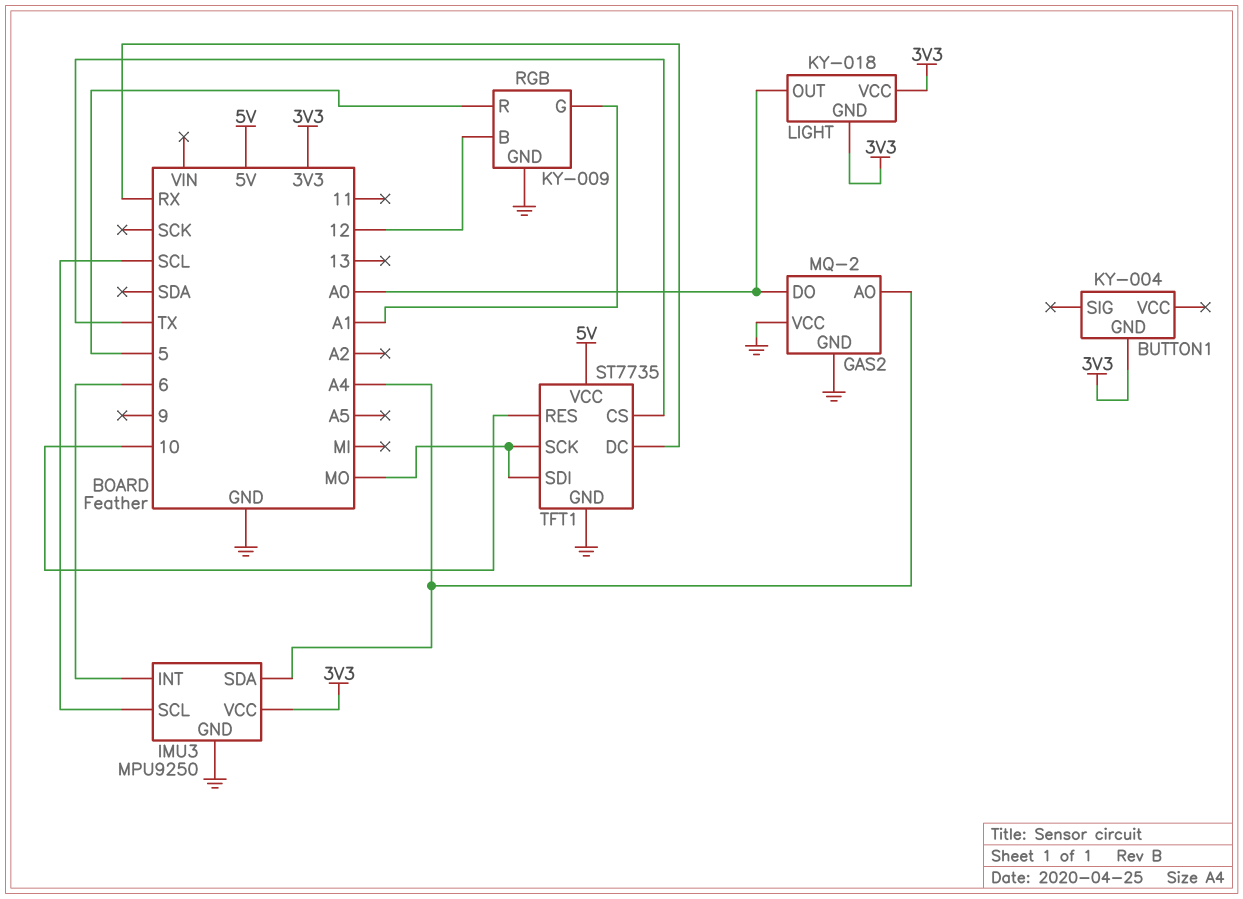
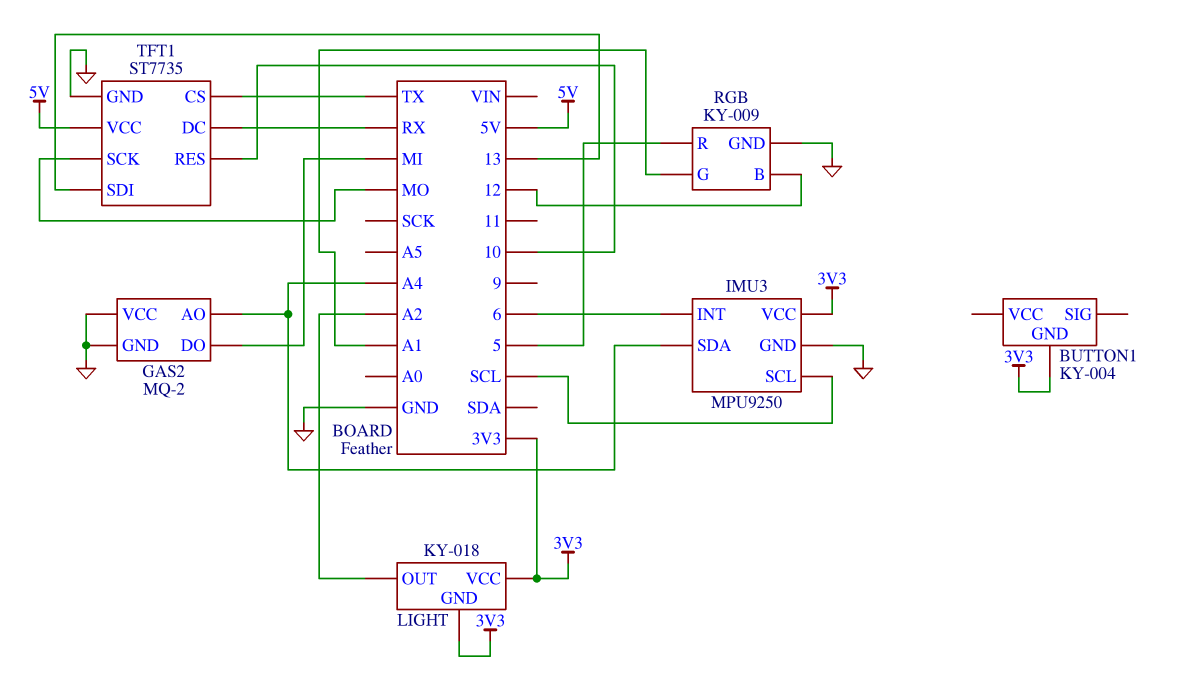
GAS2 pin DO: A0 -> MI
LIGHT pin OUT: A0 -> A2
TFT1 pin SDI: MO -> 13

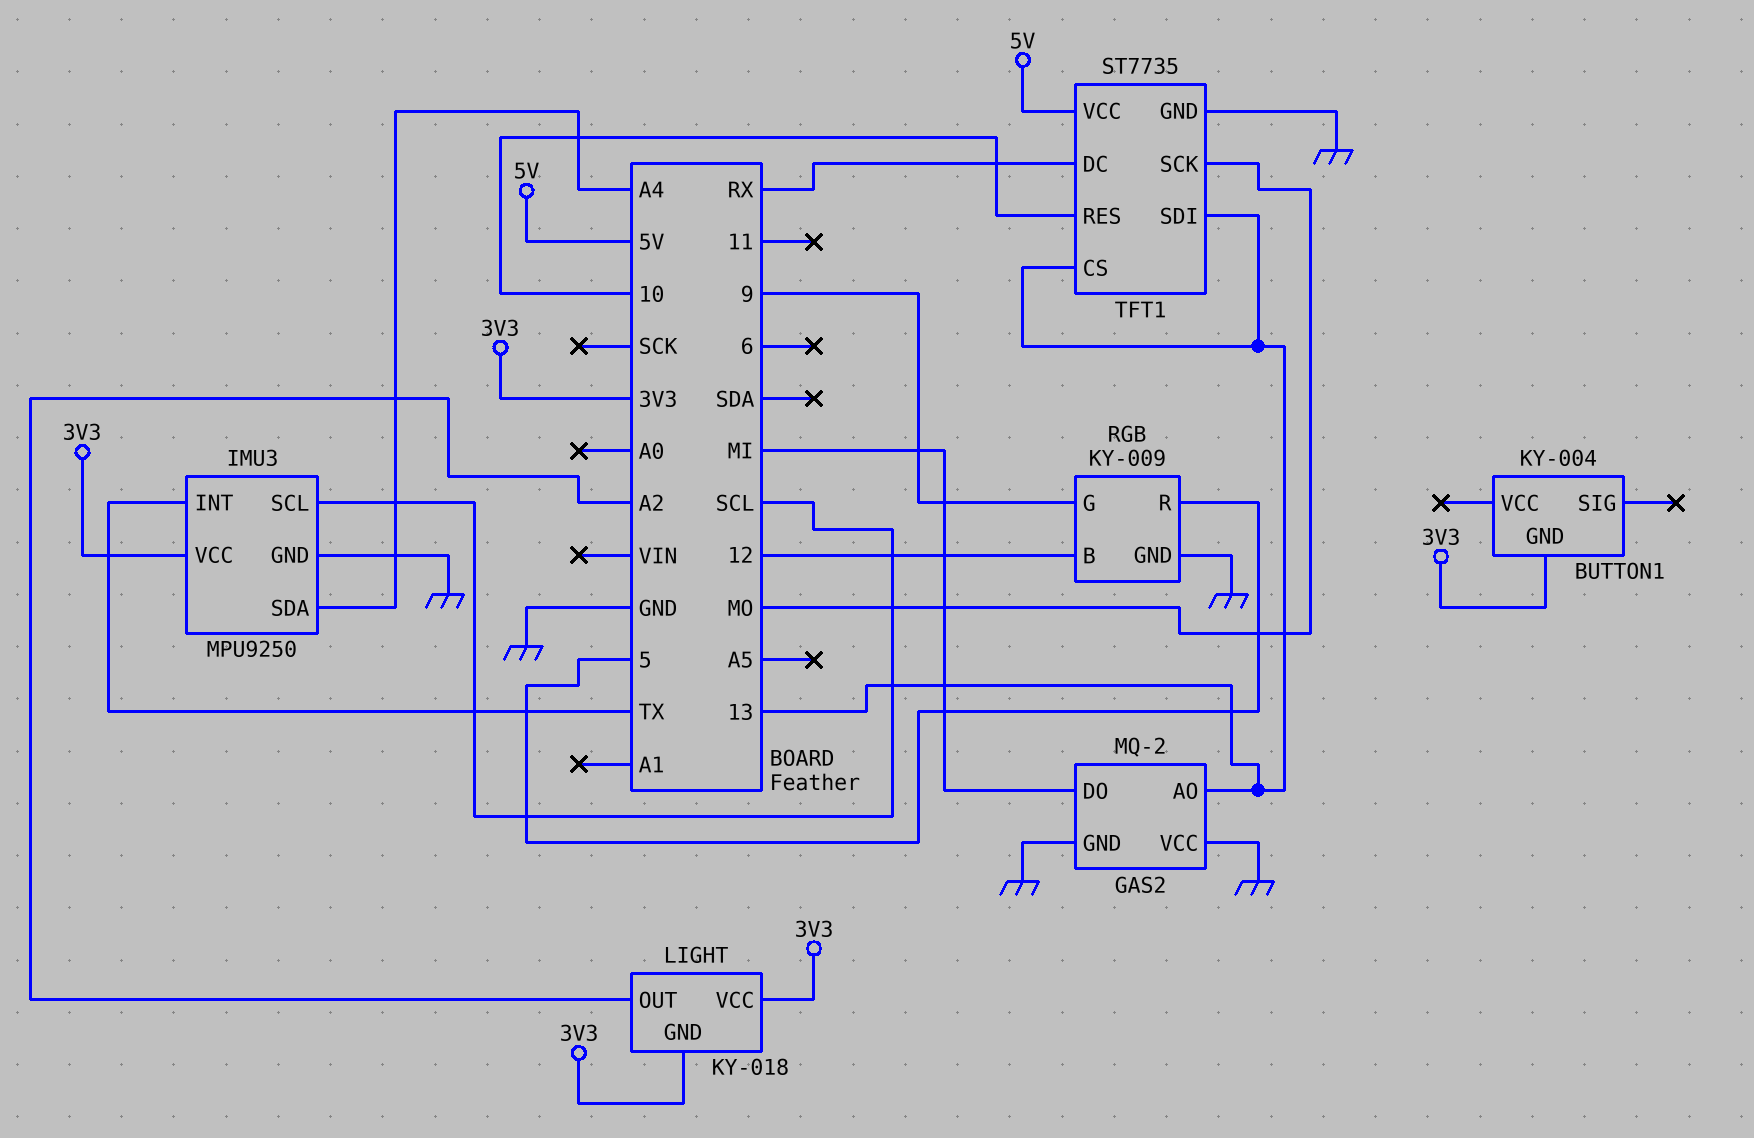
GAS2 pin AO: A4 -> 13
IMU3 pin INT: 6 -> TX
RGB pin G: A1 -> 9
TFT1 pin CS: TX -> 13

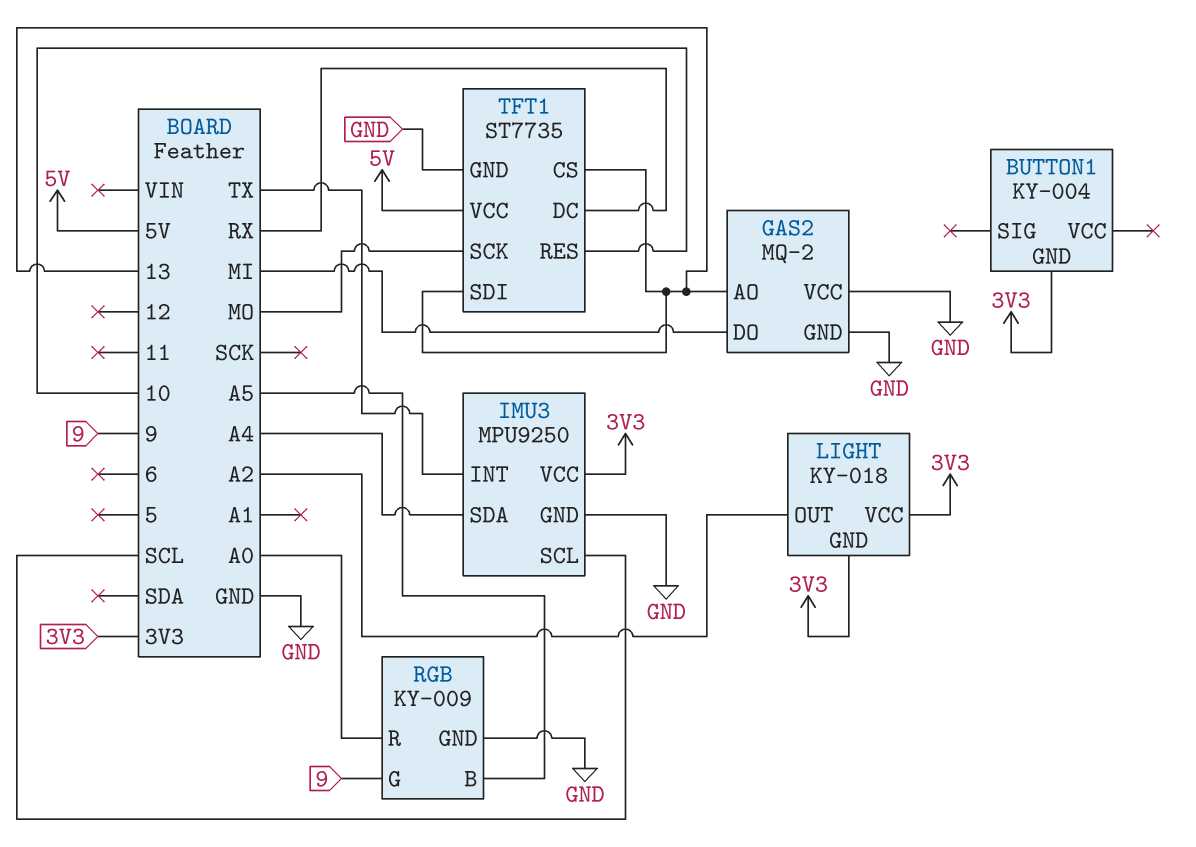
RGB pin B: 12 -> A5
RGB pin R: 5 -> A0

